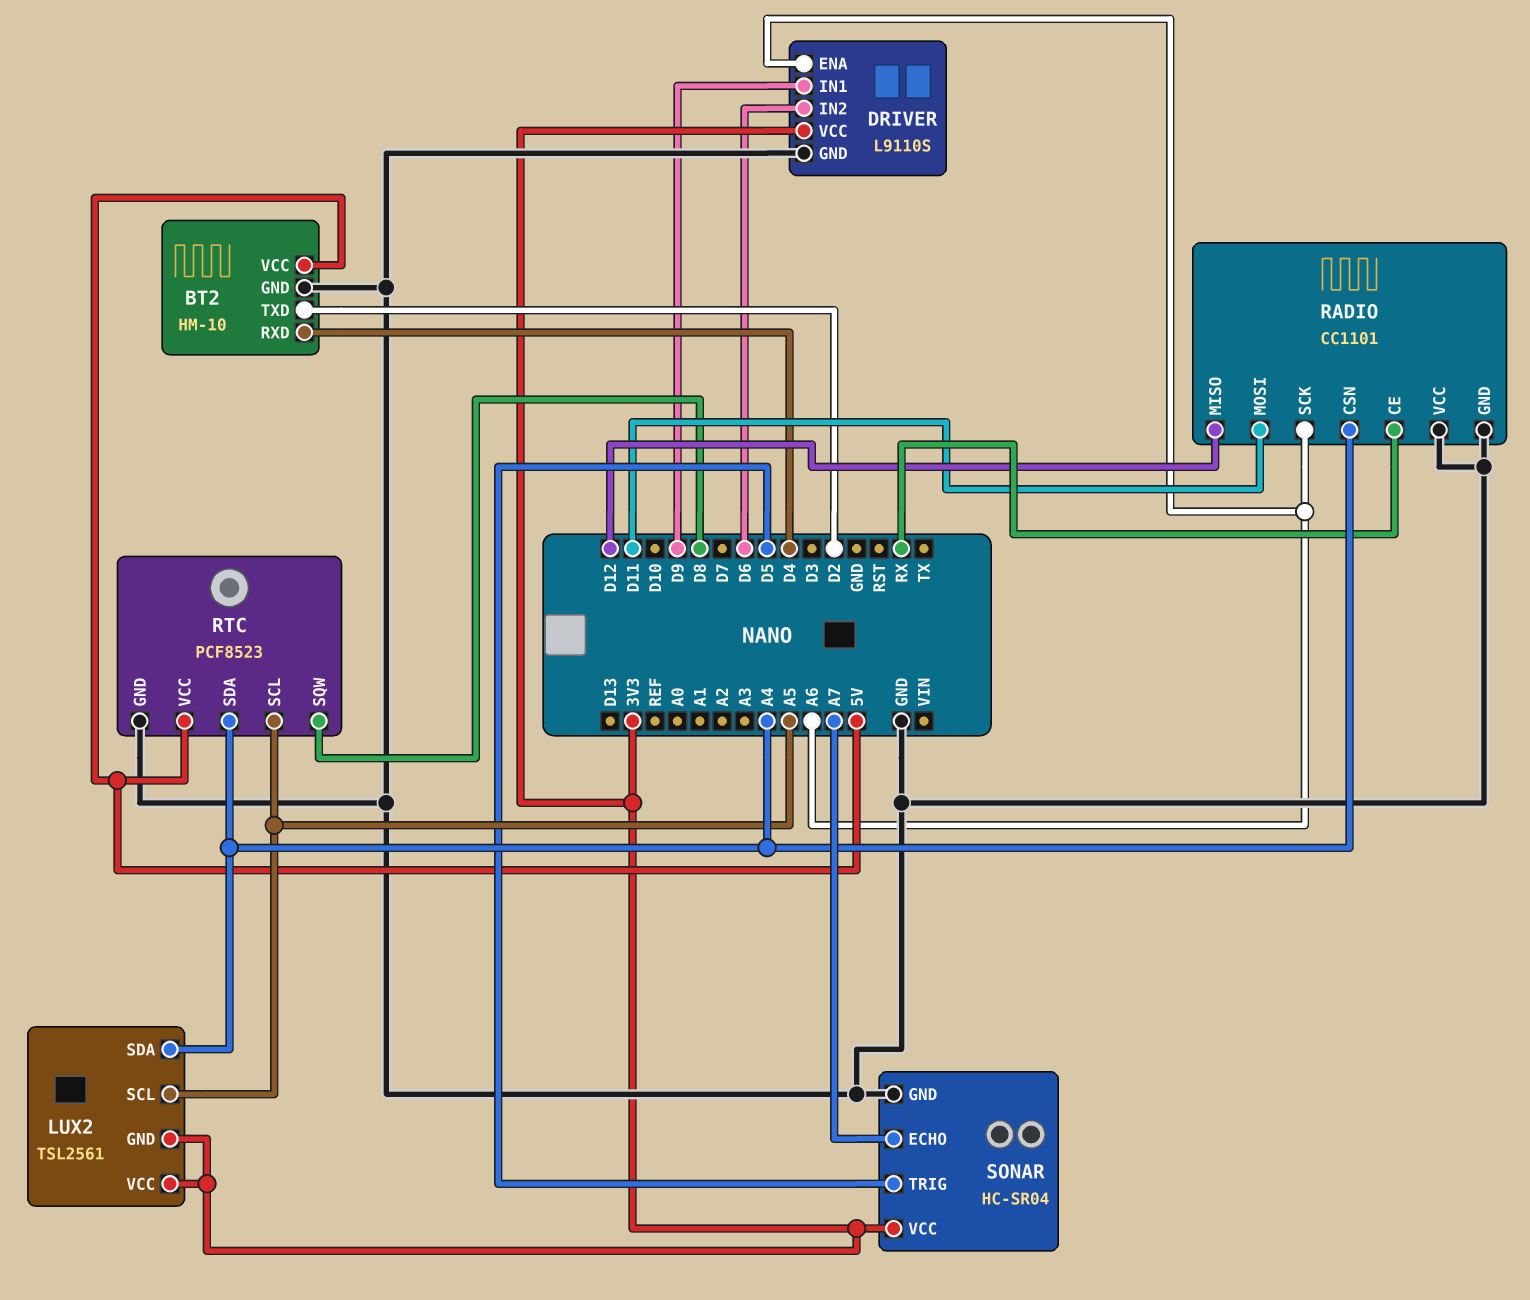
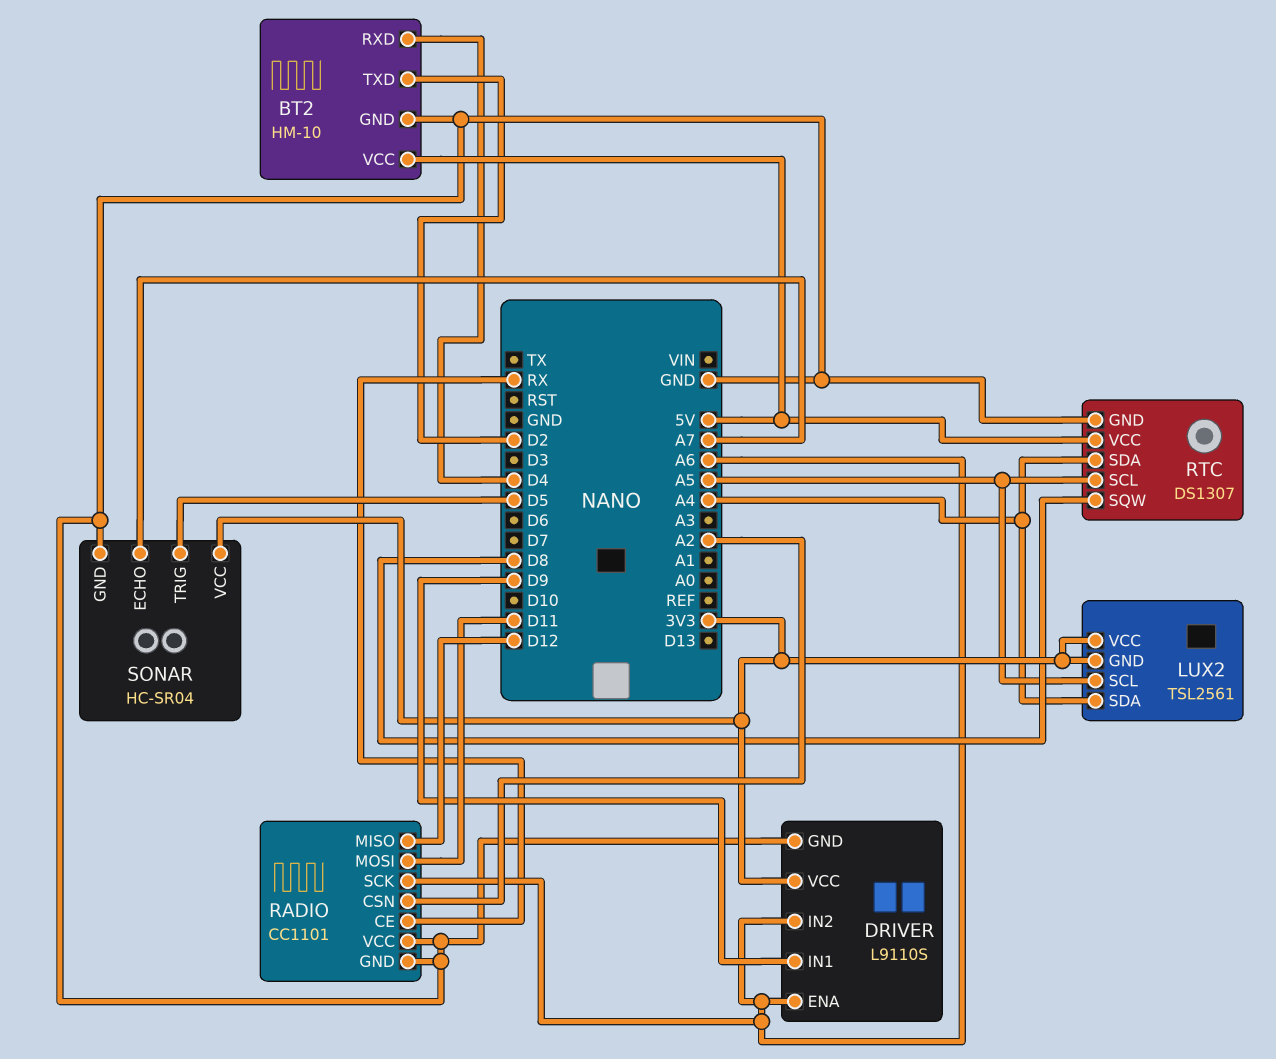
DRIVER pin IN2: D6 -> A6
RADIO pin CSN: A4 -> A2
RTC: PCF8523 -> DS1307

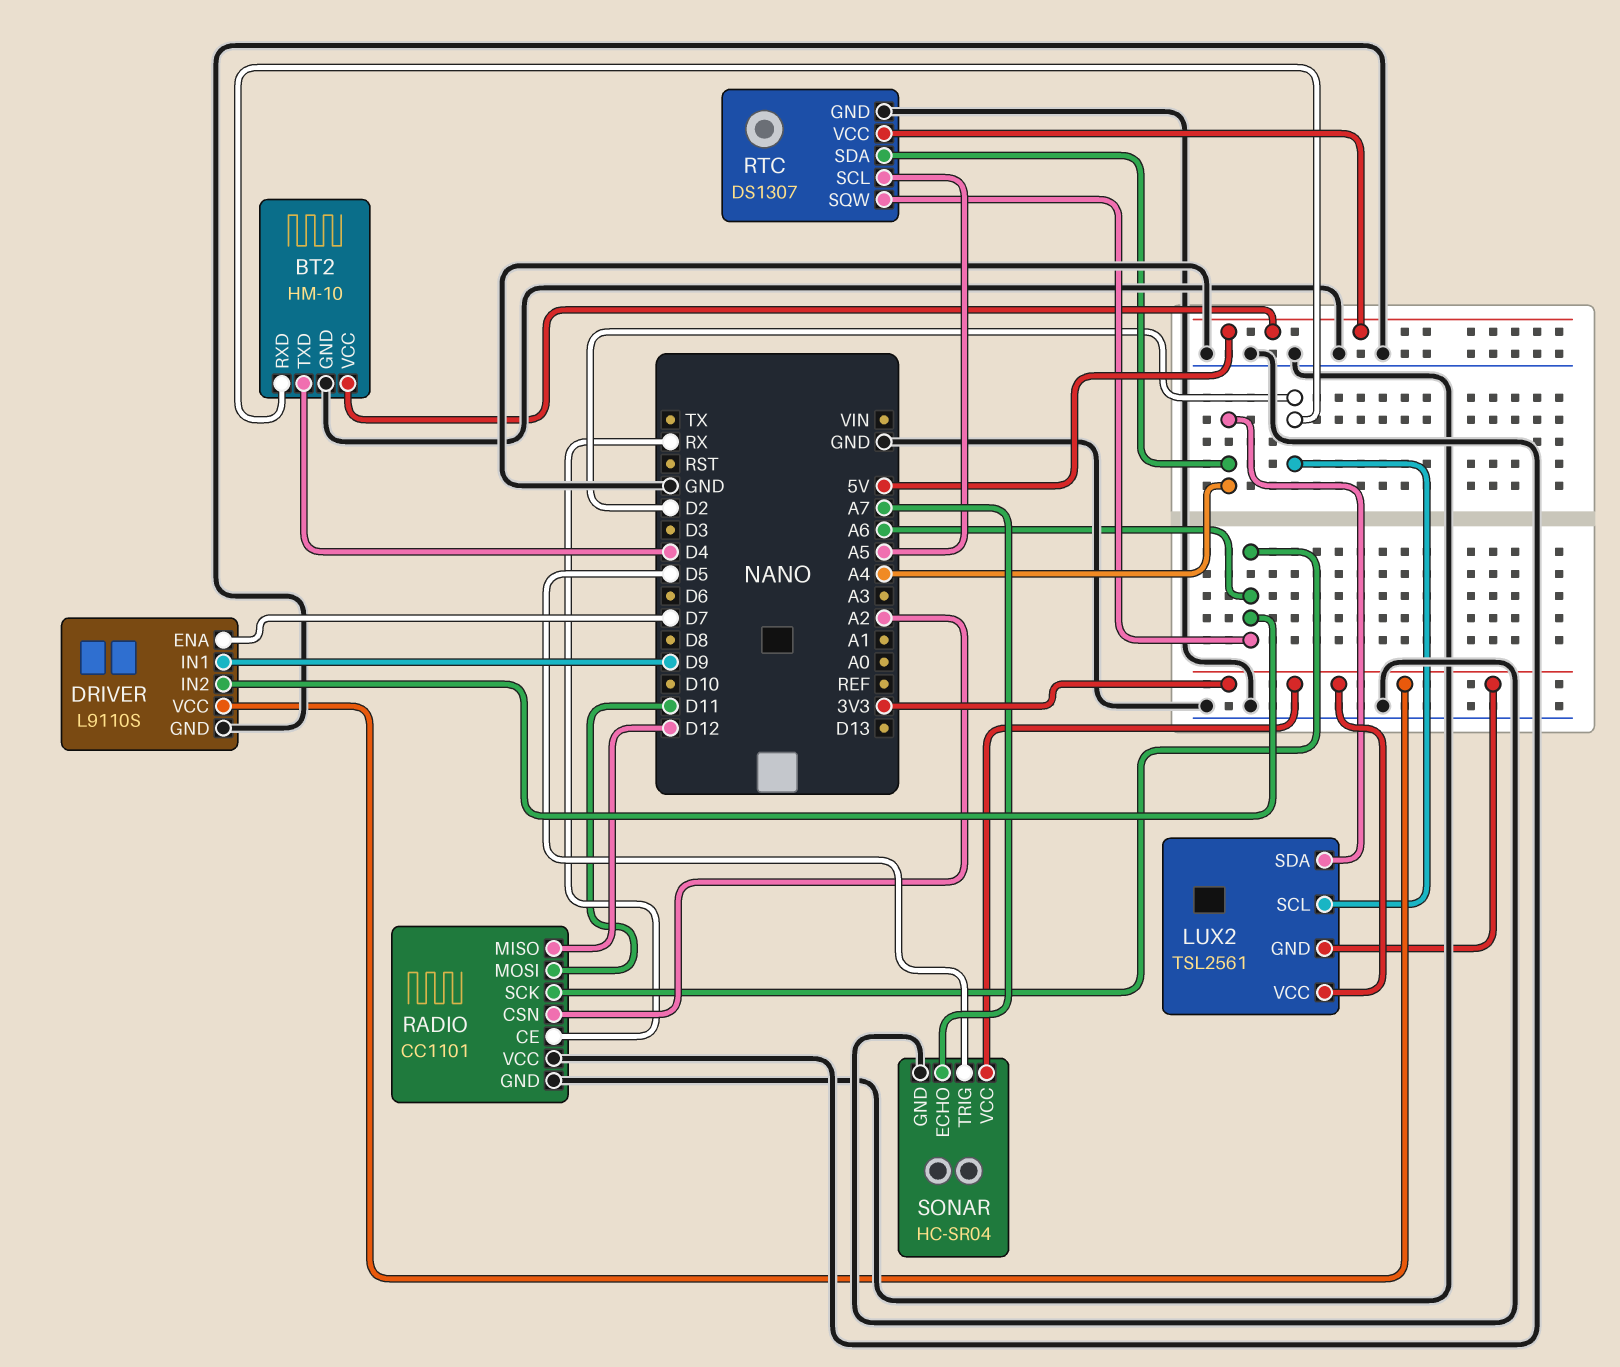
BT2 pin RXD: D4 -> D2
BT2 pin TXD: D2 -> D4
DRIVER pin ENA: A6 -> D7
LUX2 pin SCL: A5 -> D2
RTC pin SQW: D8 -> A6

